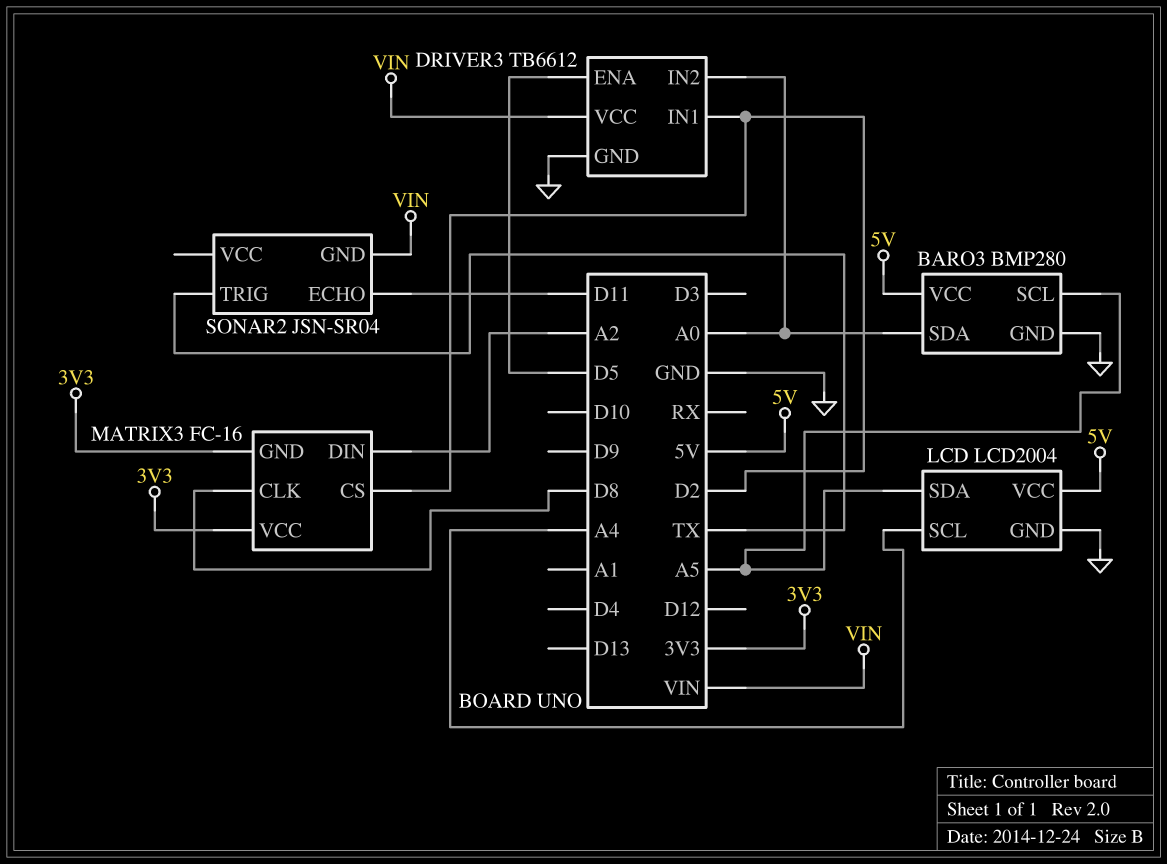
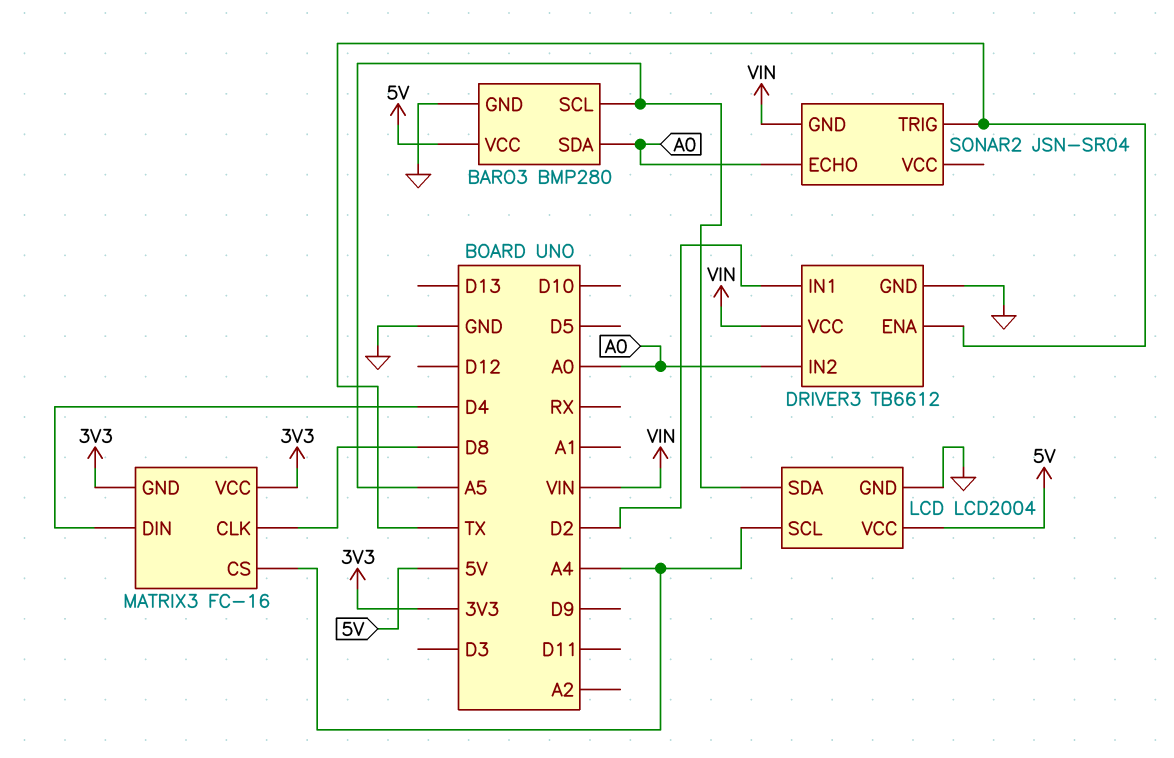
DRIVER3 pin ENA: D5 -> TX
MATRIX3 pin CS: D2 -> A4
MATRIX3 pin DIN: A2 -> D4
SONAR2 pin ECHO: D11 -> A0

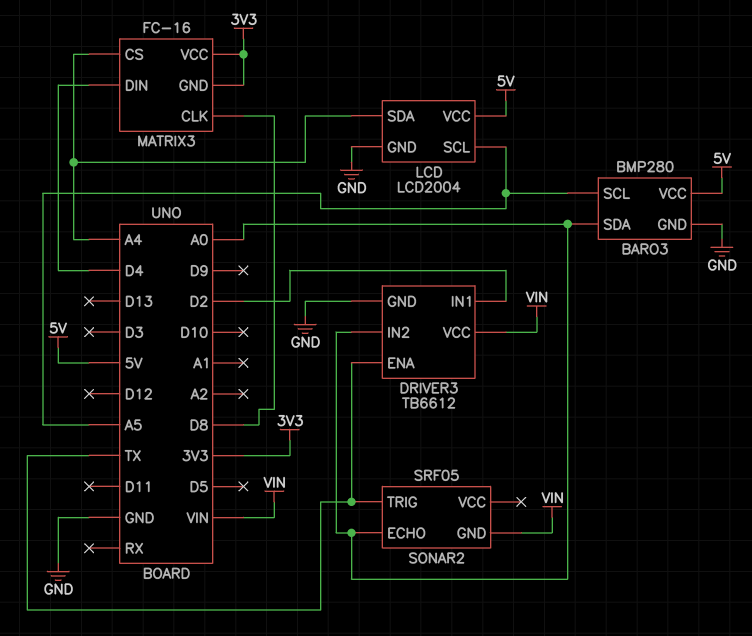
LCD pin SCL: A4 -> A5
LCD pin SDA: A5 -> A4
SONAR2: JSN-SR04 -> SRF05

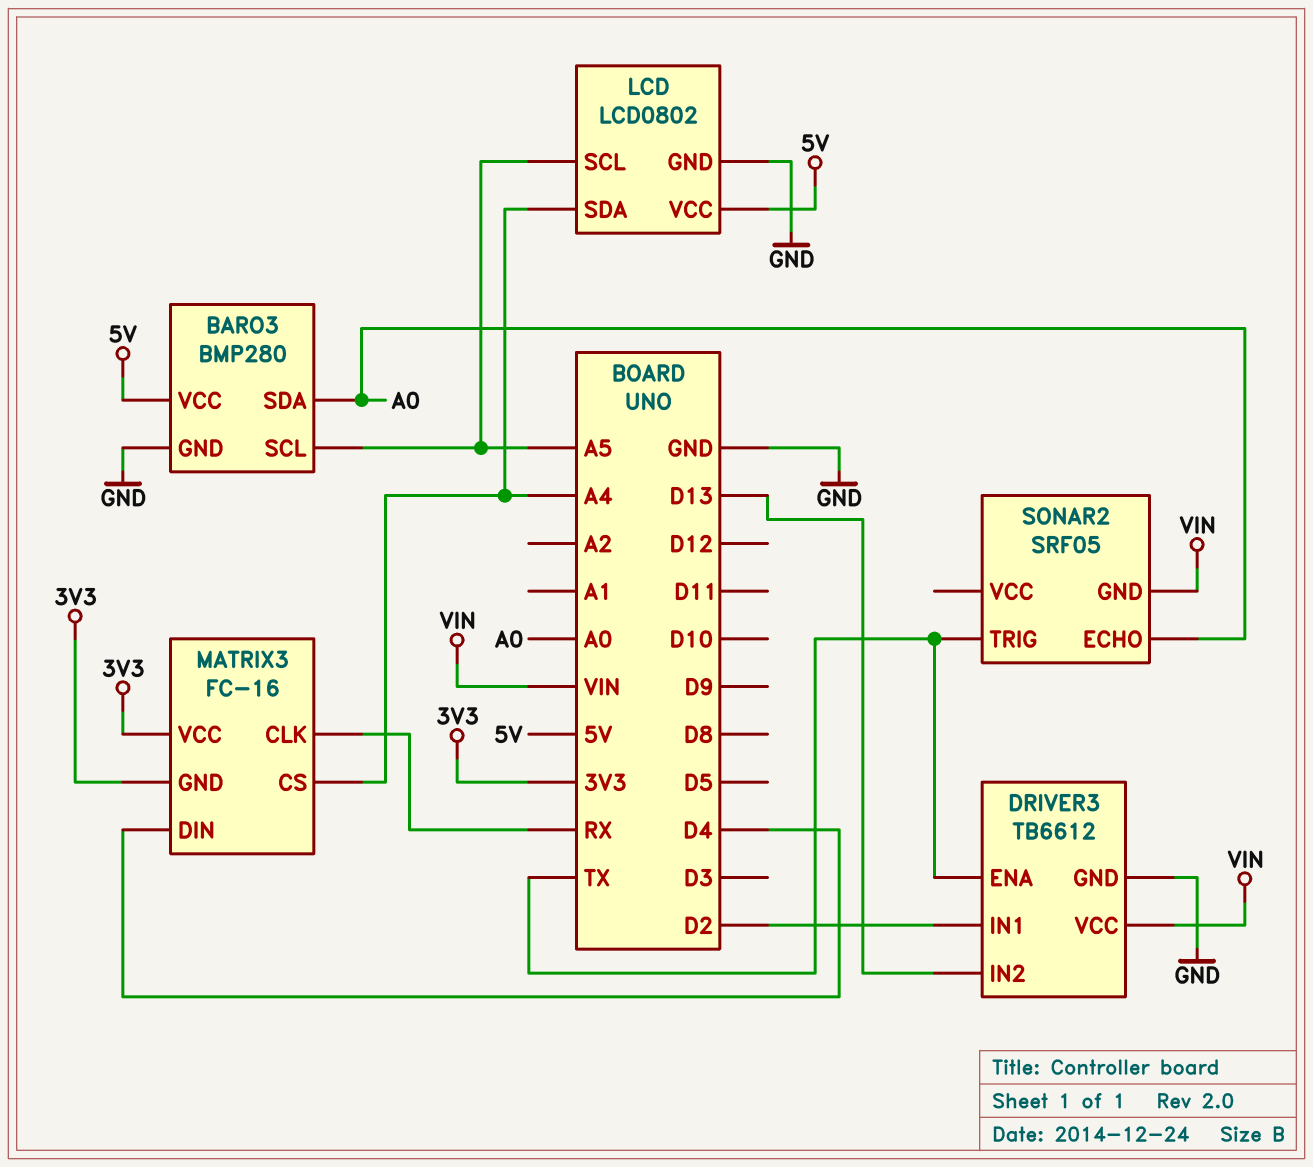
DRIVER3 pin IN2: A0 -> D13
LCD: LCD2004 -> LCD0802
MATRIX3 pin CLK: D8 -> RX

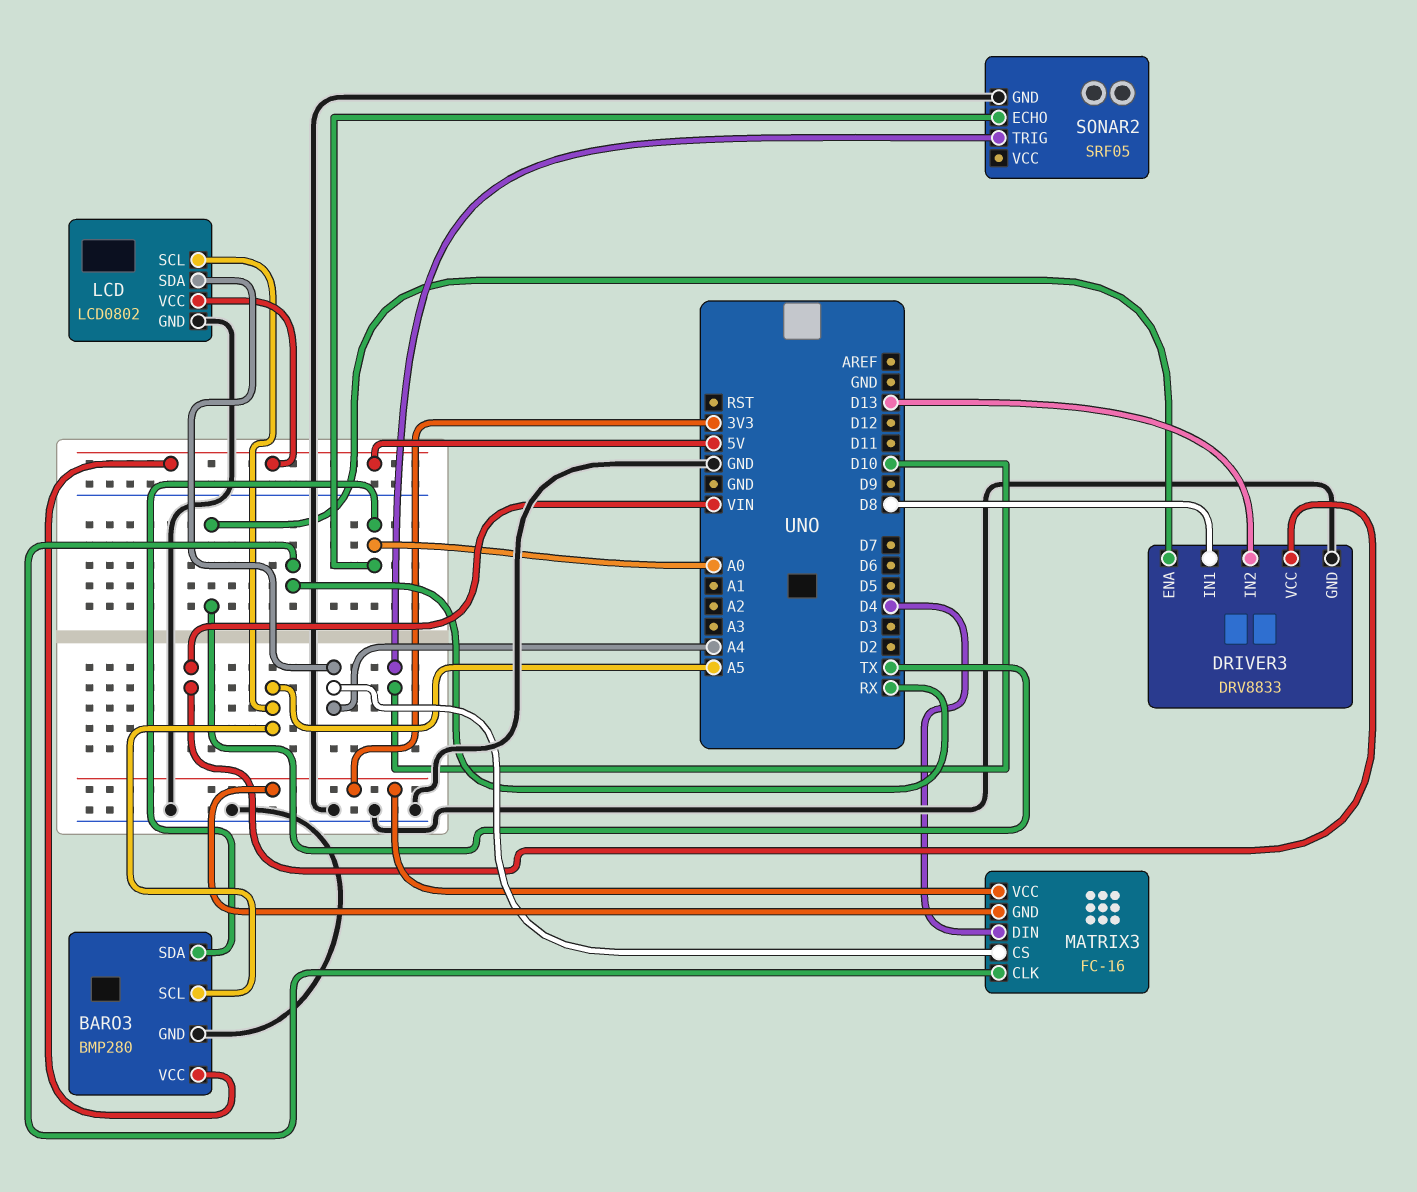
DRIVER3: TB6612 -> DRV8833
DRIVER3 pin IN1: D2 -> D8
SONAR2 pin GND: VIN -> GND
SONAR2 pin TRIG: TX -> D10

